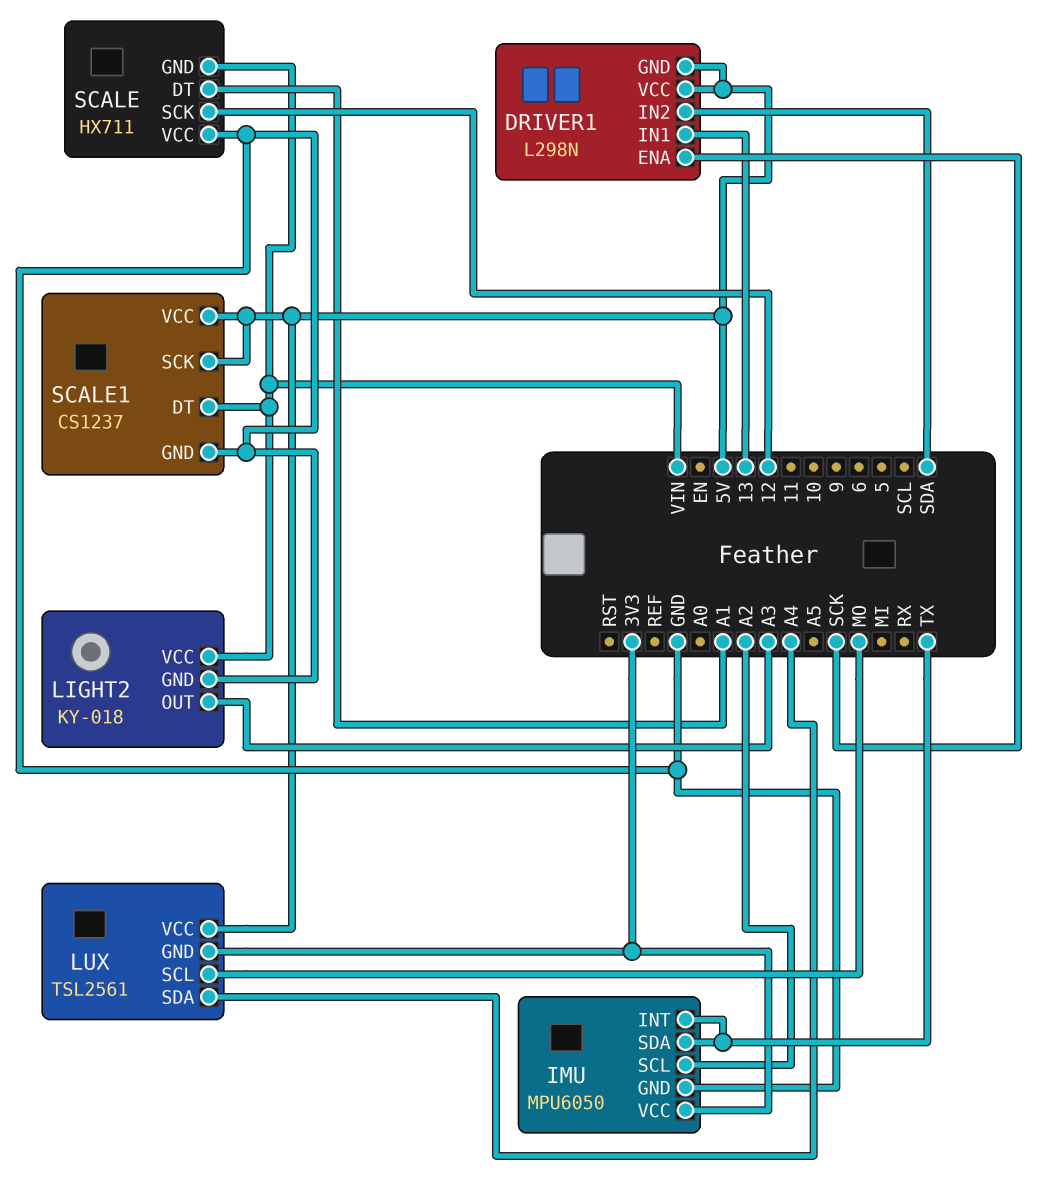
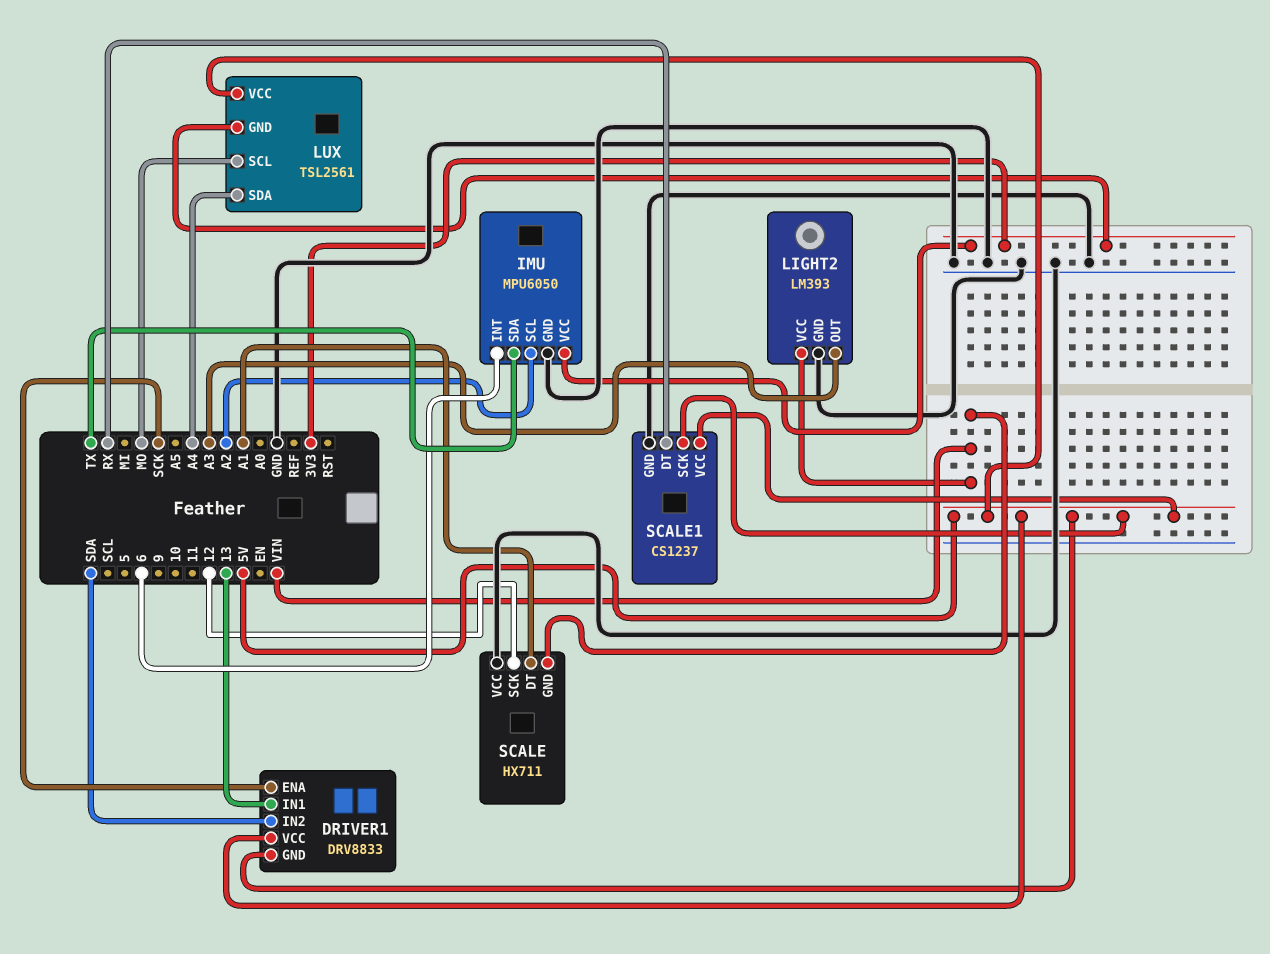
DRIVER1: L298N -> DRV8833
IMU pin INT: TX -> 6
LIGHT2: KY-018 -> LM393
SCALE1 pin DT: VIN -> RX

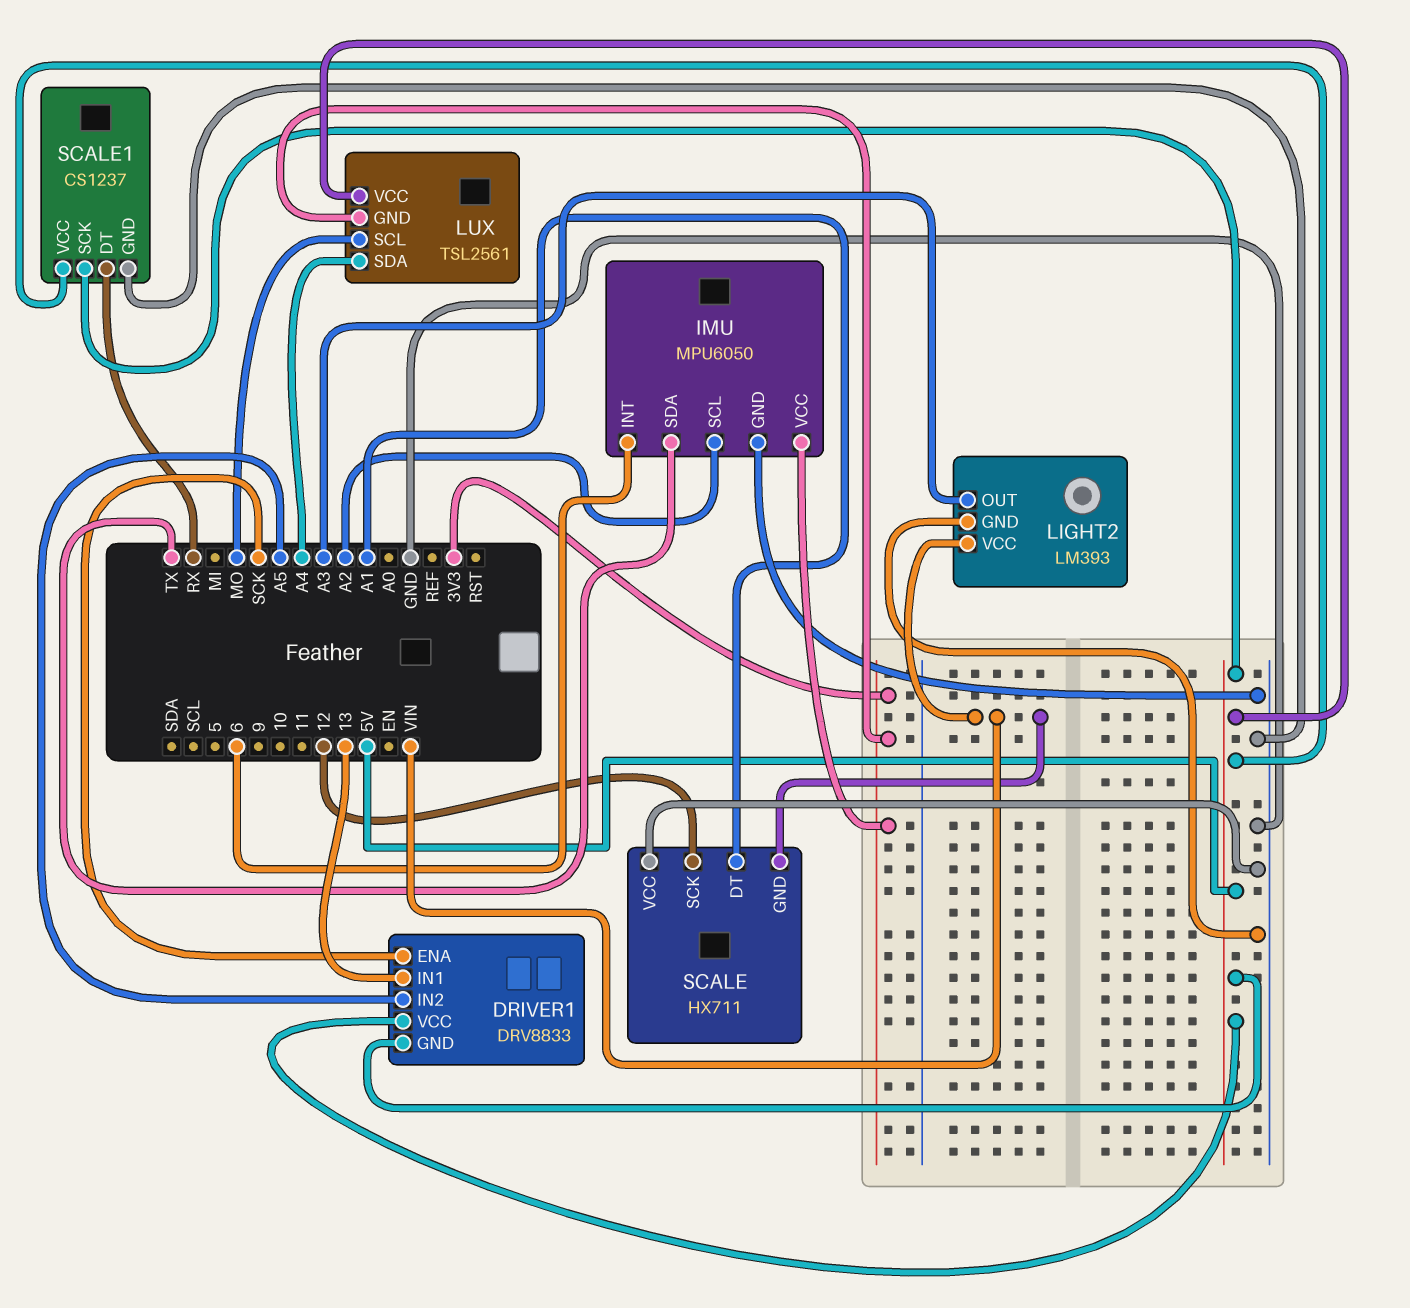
DRIVER1 pin IN2: SDA -> A5

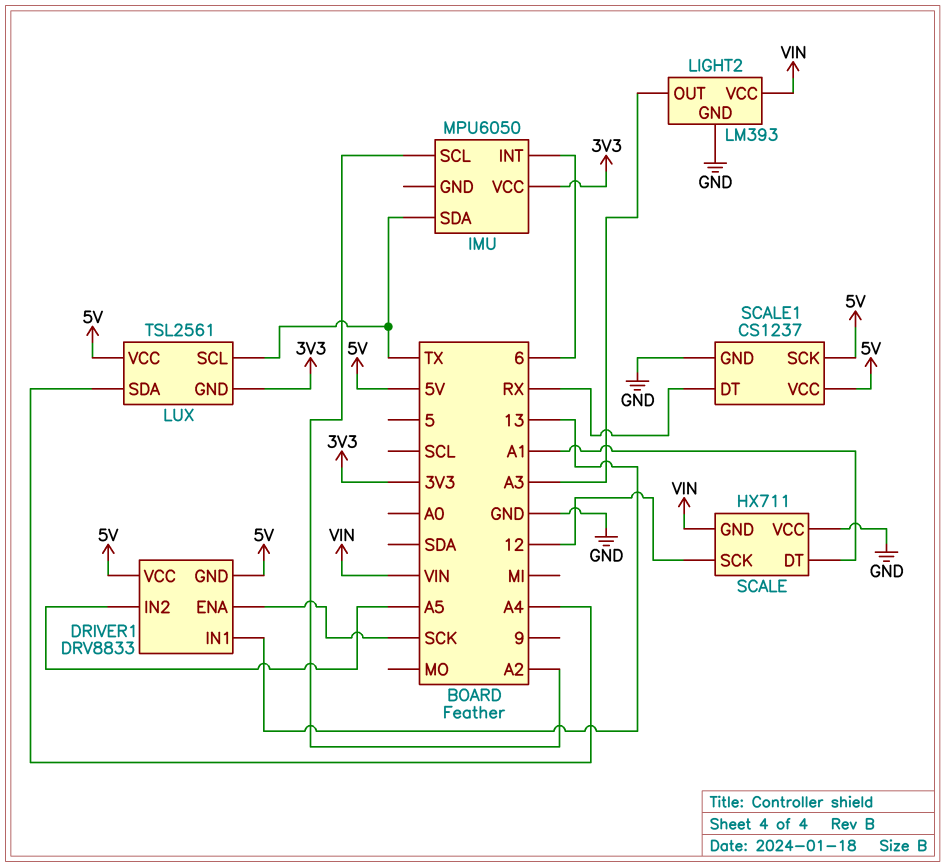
IMU pin GND: GND -> none
LUX pin SCL: MO -> TX

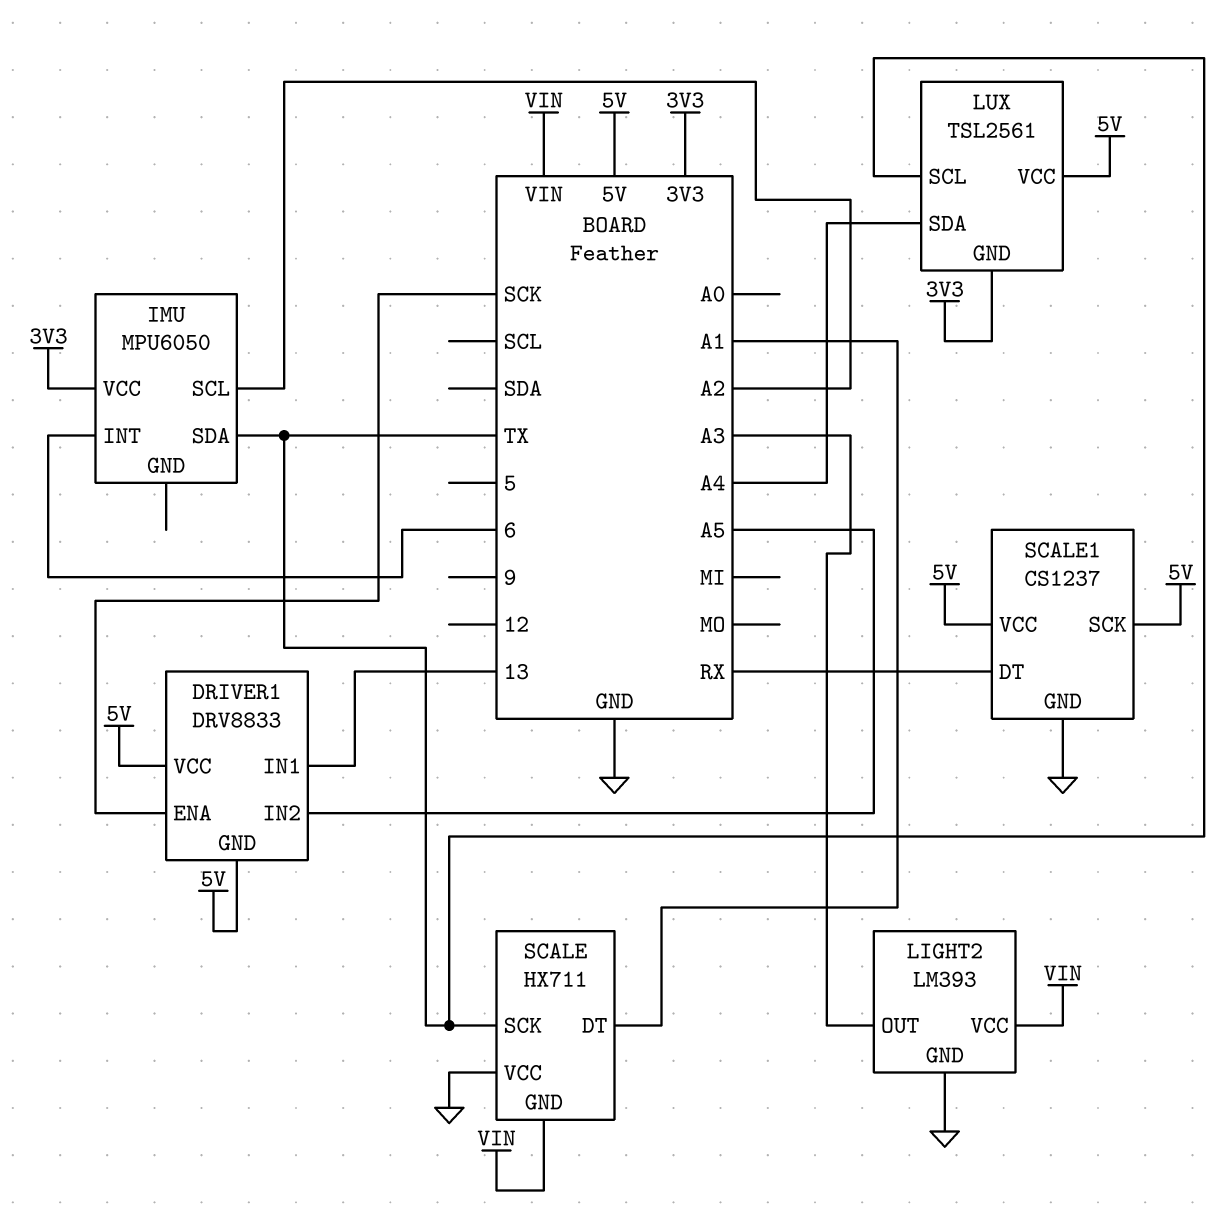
SCALE pin SCK: 12 -> TX

